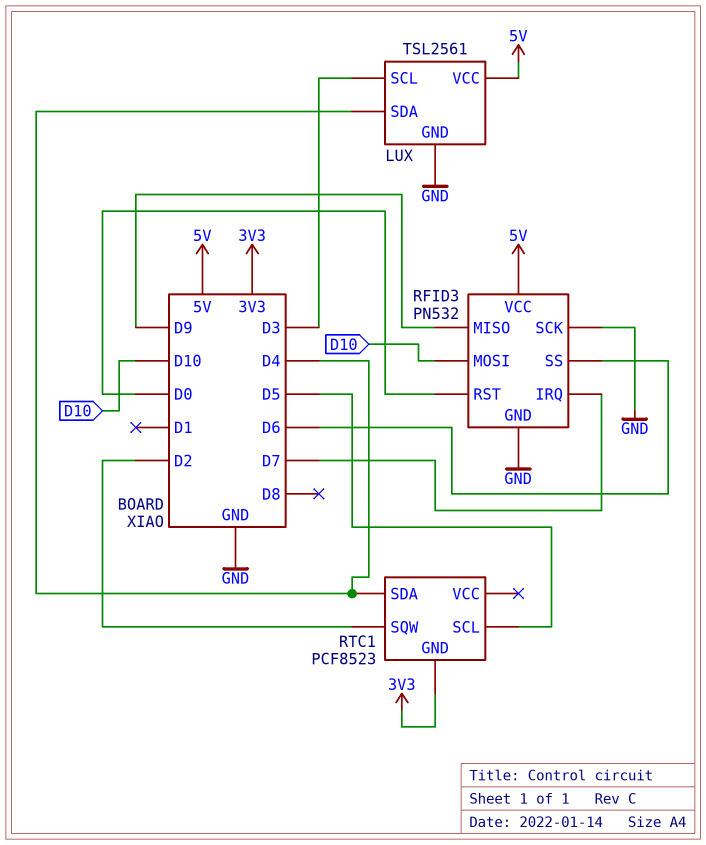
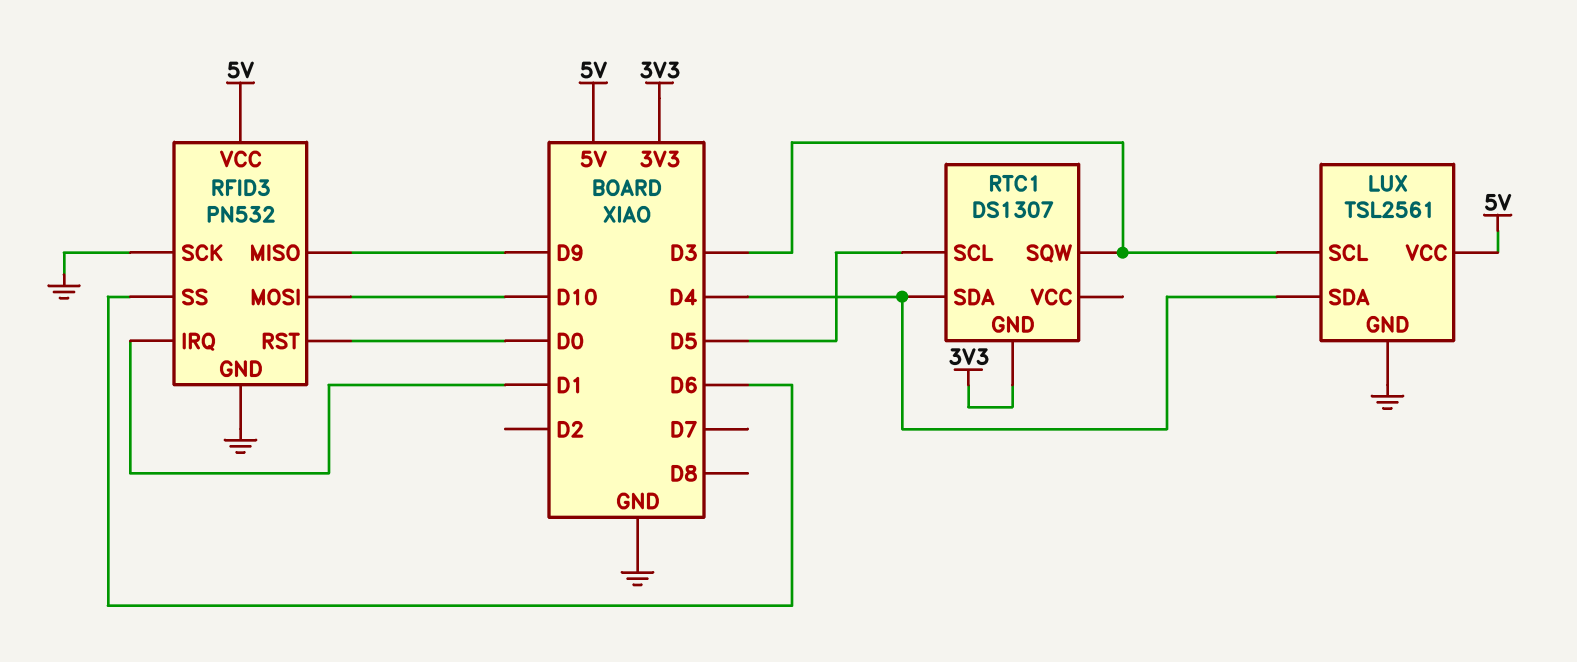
RFID3 pin IRQ: D7 -> D1
RTC1: PCF8523 -> DS1307
RTC1 pin SQW: D2 -> D3

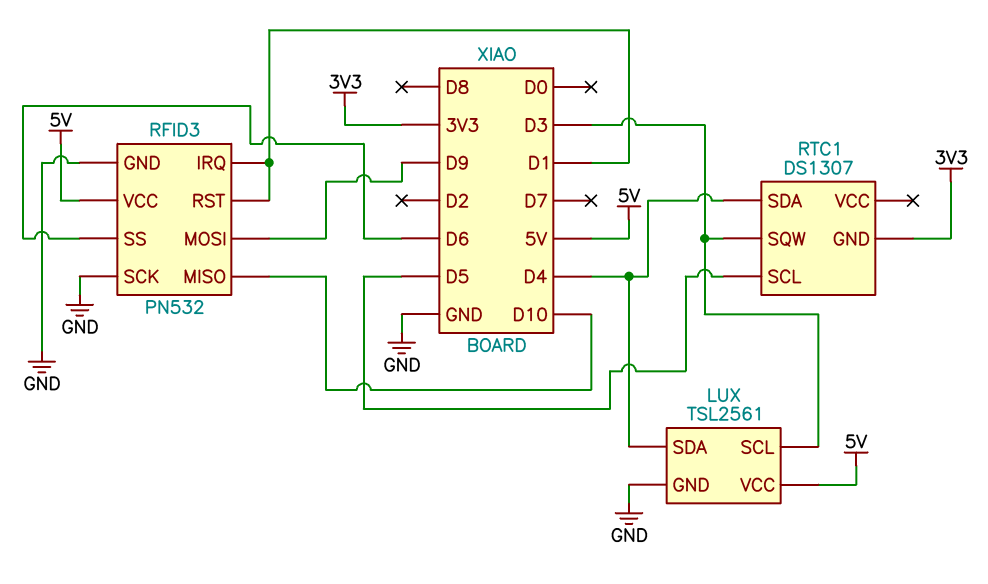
RFID3 pin MISO: D9 -> D10
RFID3 pin MOSI: D10 -> D9
RFID3 pin RST: D0 -> D1

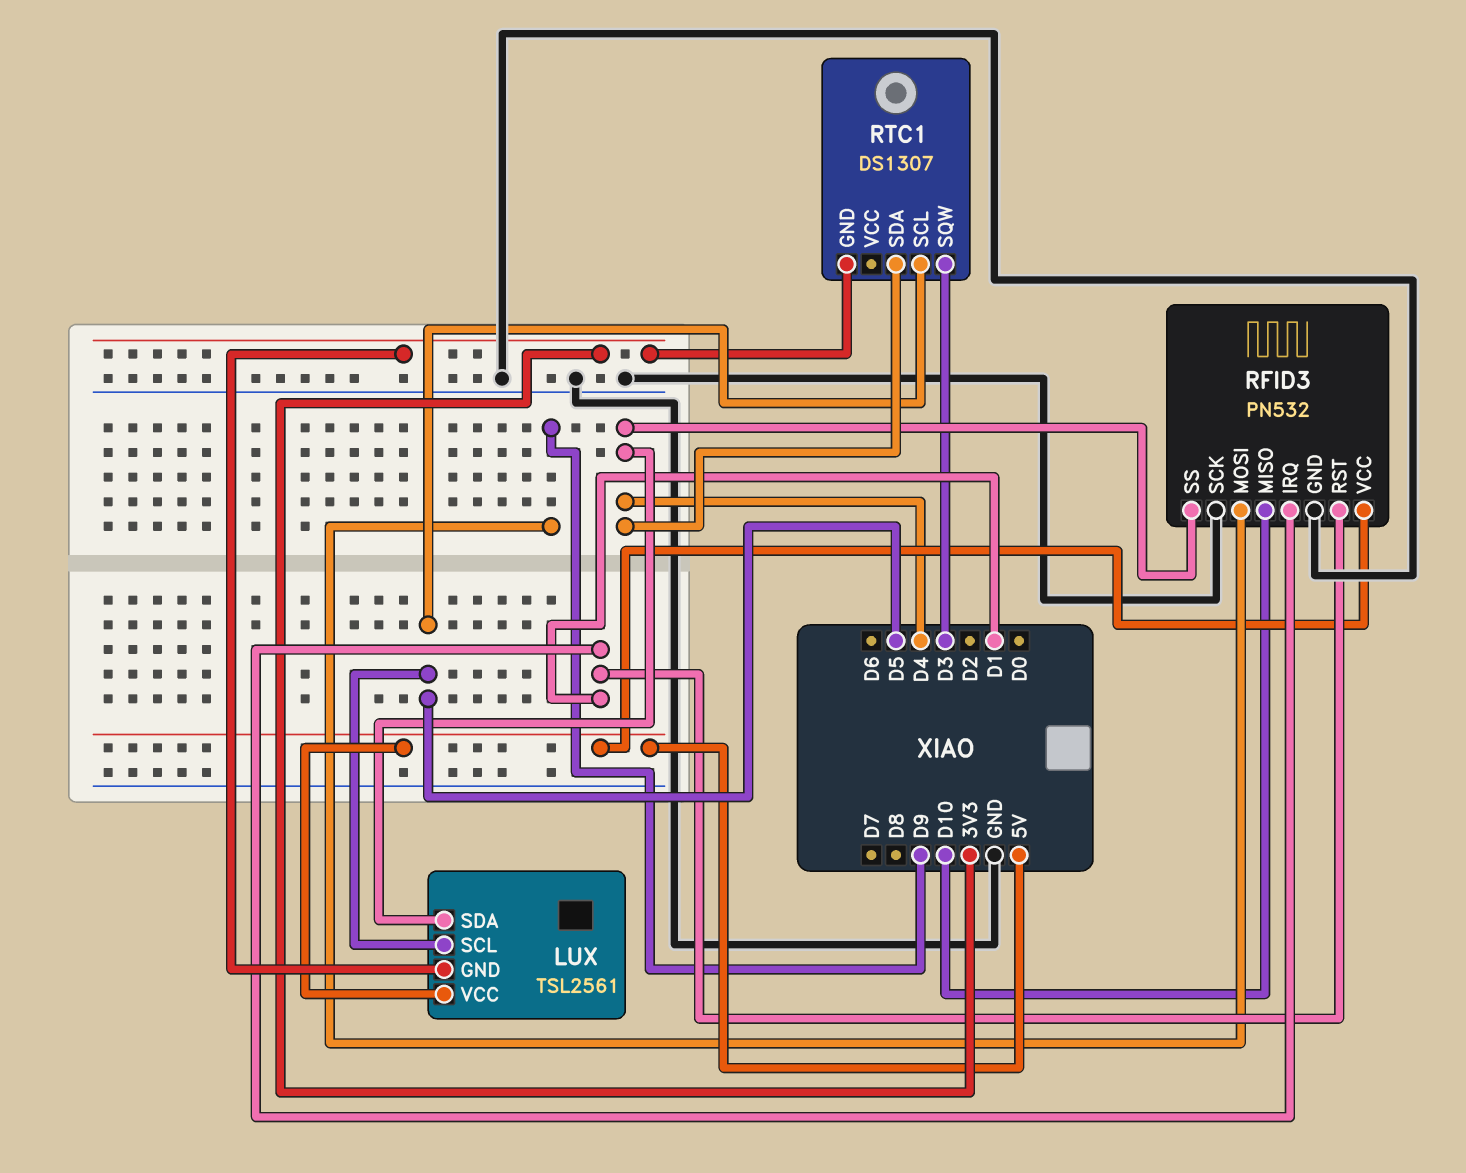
LUX pin GND: GND -> 3V3
LUX pin SCL: D3 -> D5
RFID3 pin SS: D6 -> D4

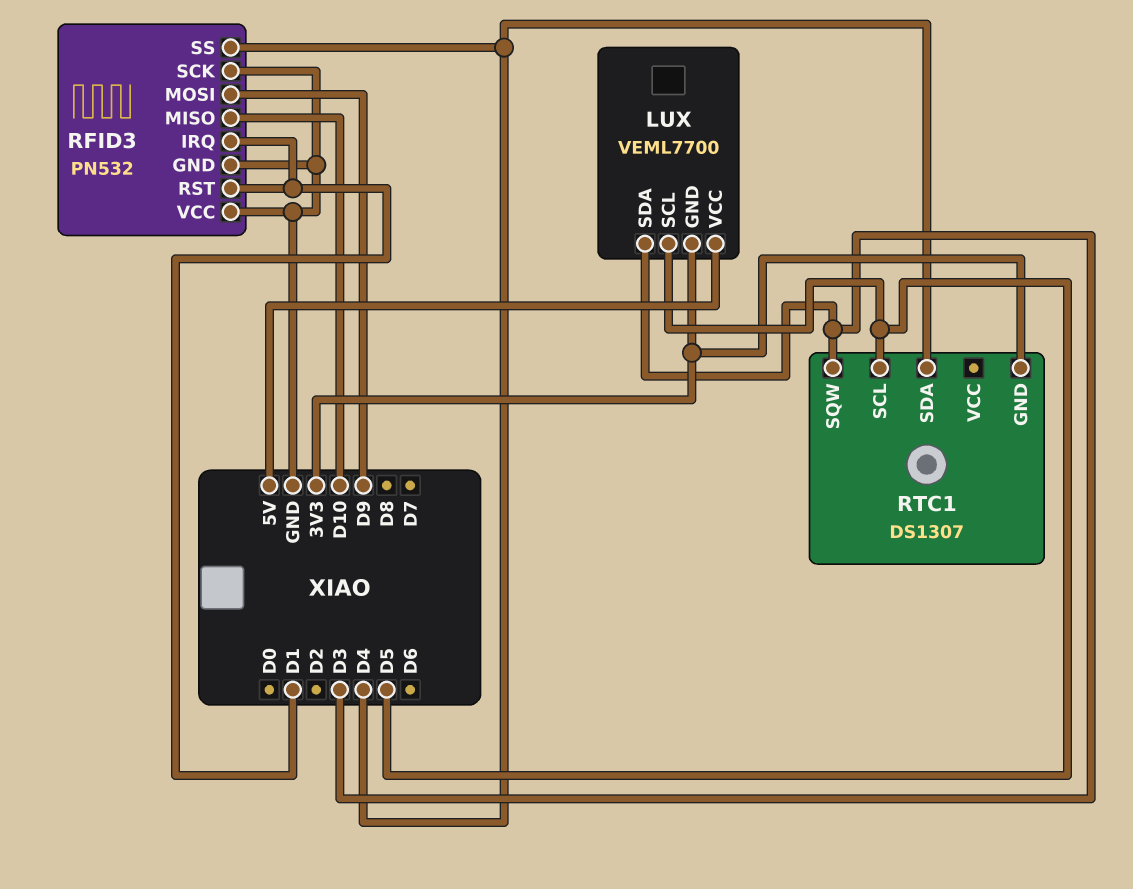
LUX: TSL2561 -> VEML7700
LUX pin SDA: D4 -> D3
RFID3 pin VCC: 5V -> GND

